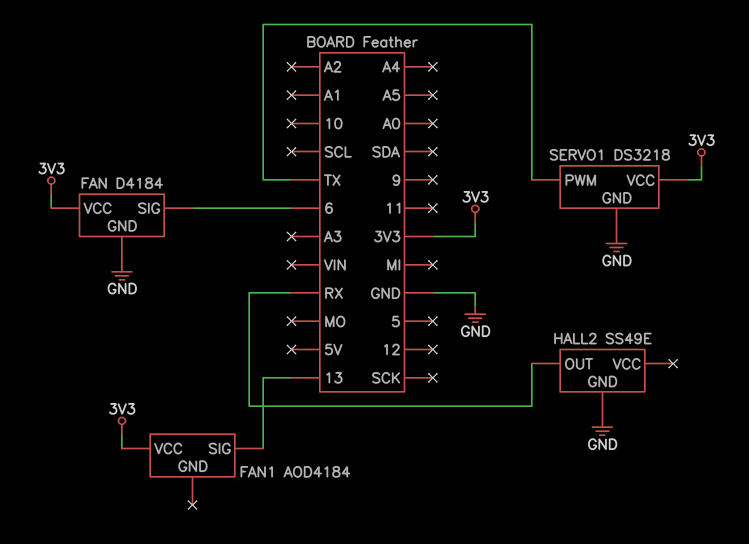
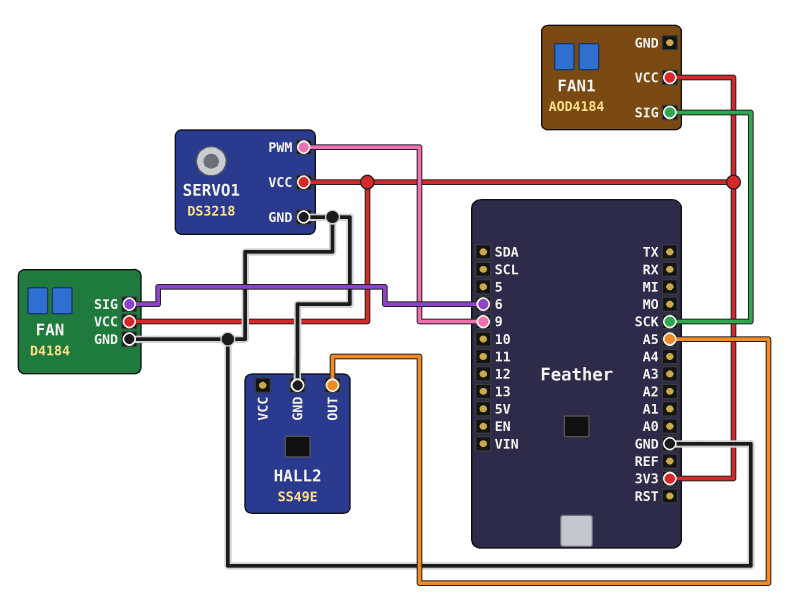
FAN1 pin SIG: 13 -> SCK
HALL2 pin OUT: RX -> A5
SERVO1 pin PWM: TX -> 9

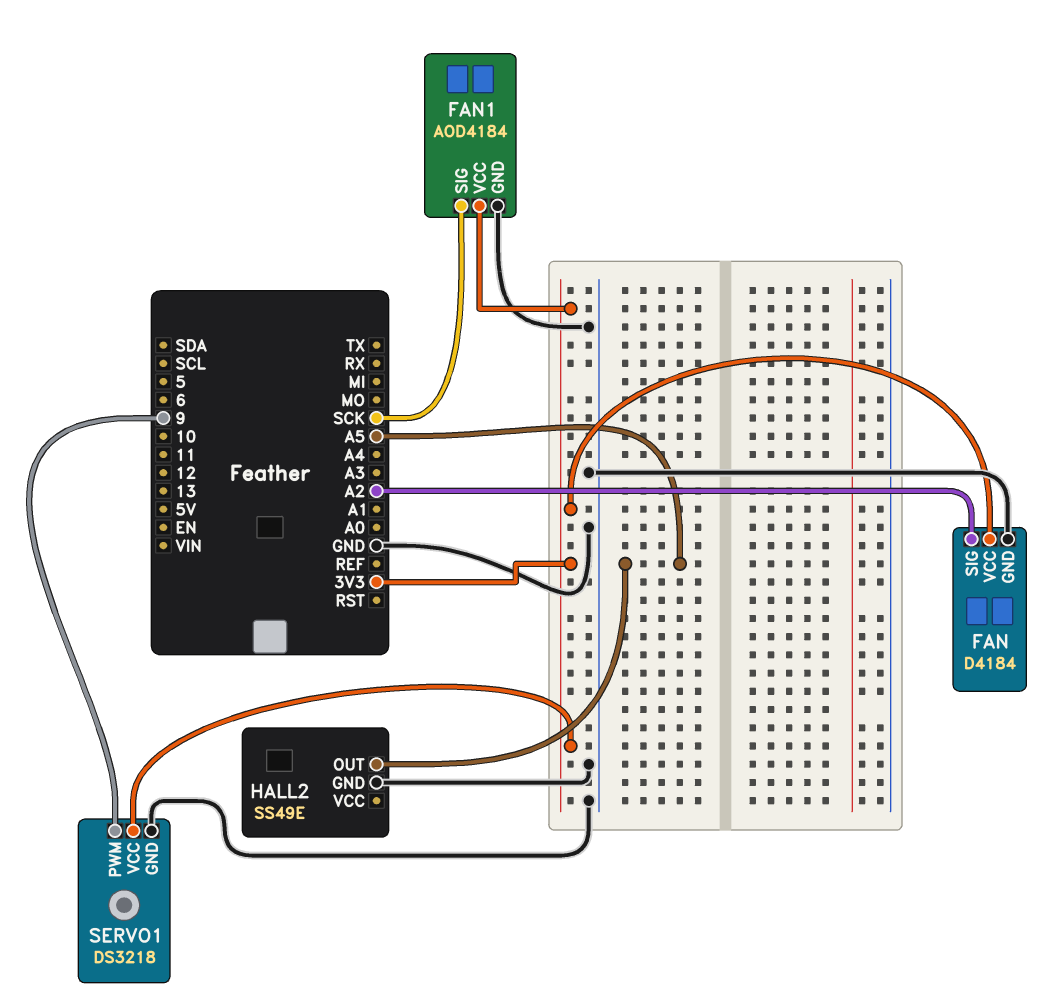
FAN pin SIG: 6 -> A2
FAN1 pin GND: none -> GND

